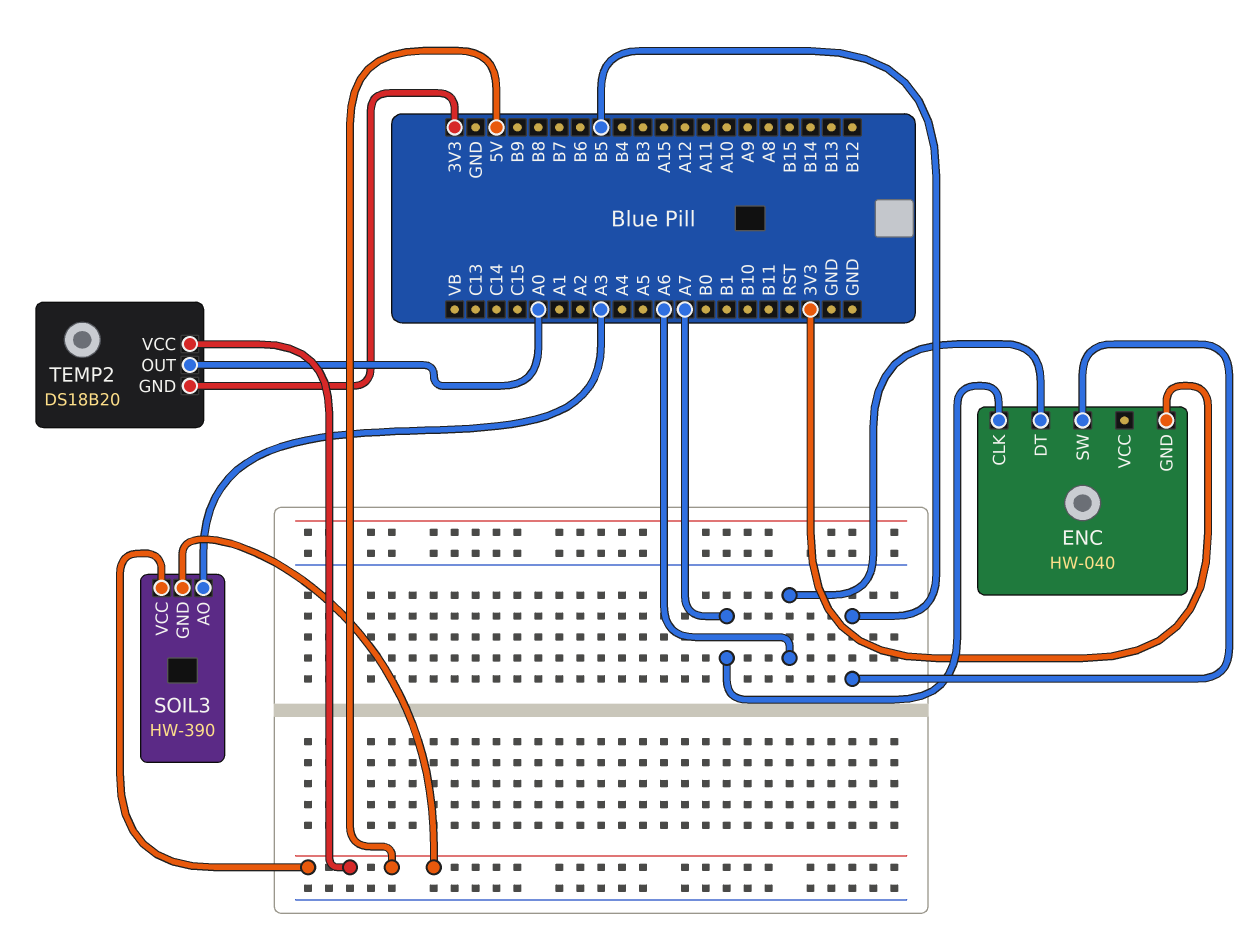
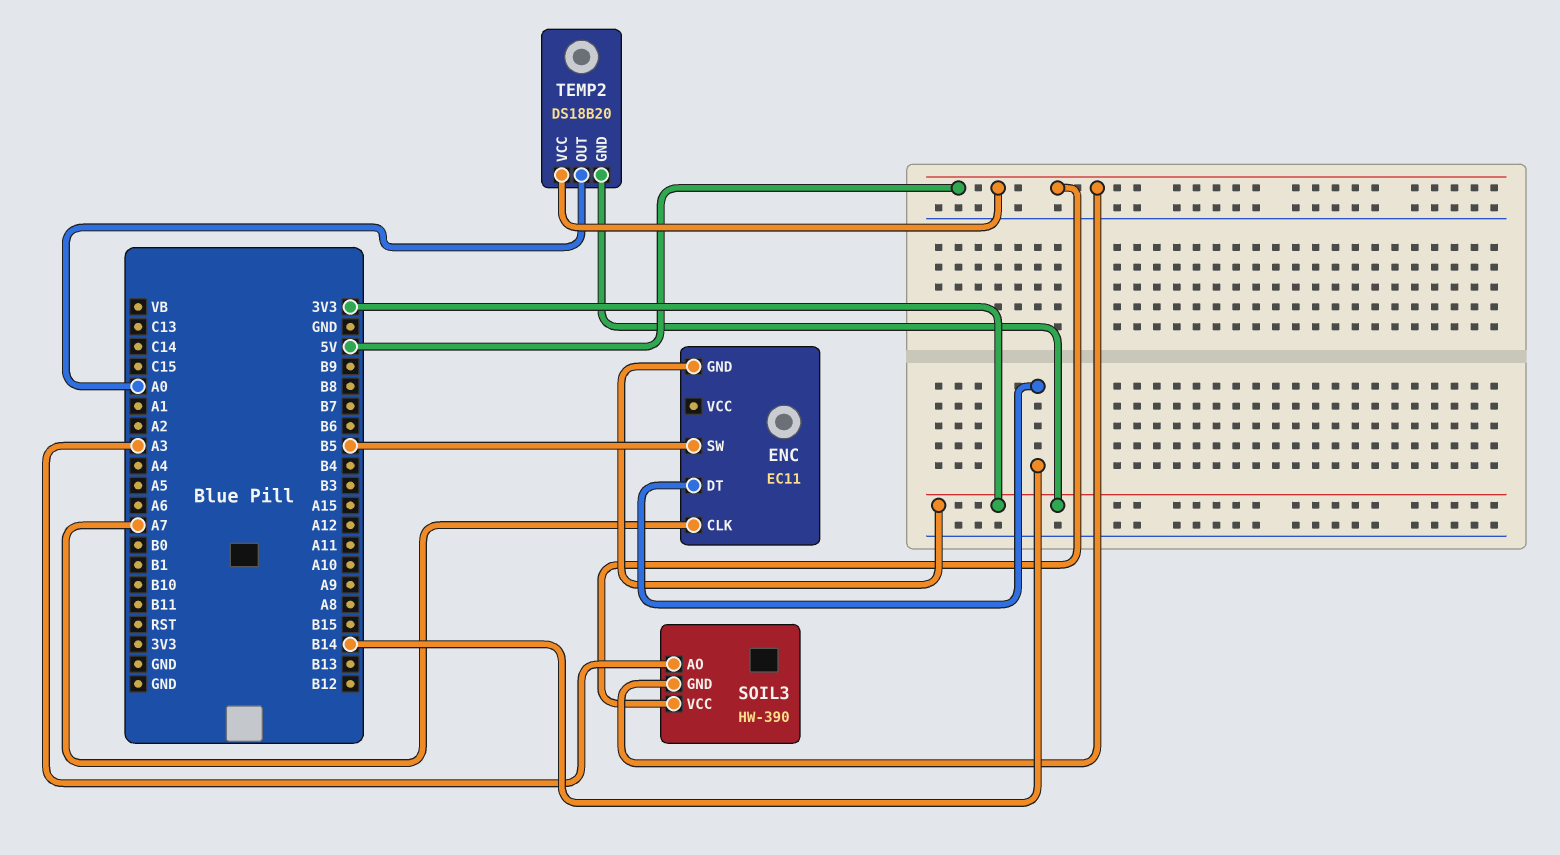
ENC: HW-040 -> EC11
ENC pin DT: A6 -> B14

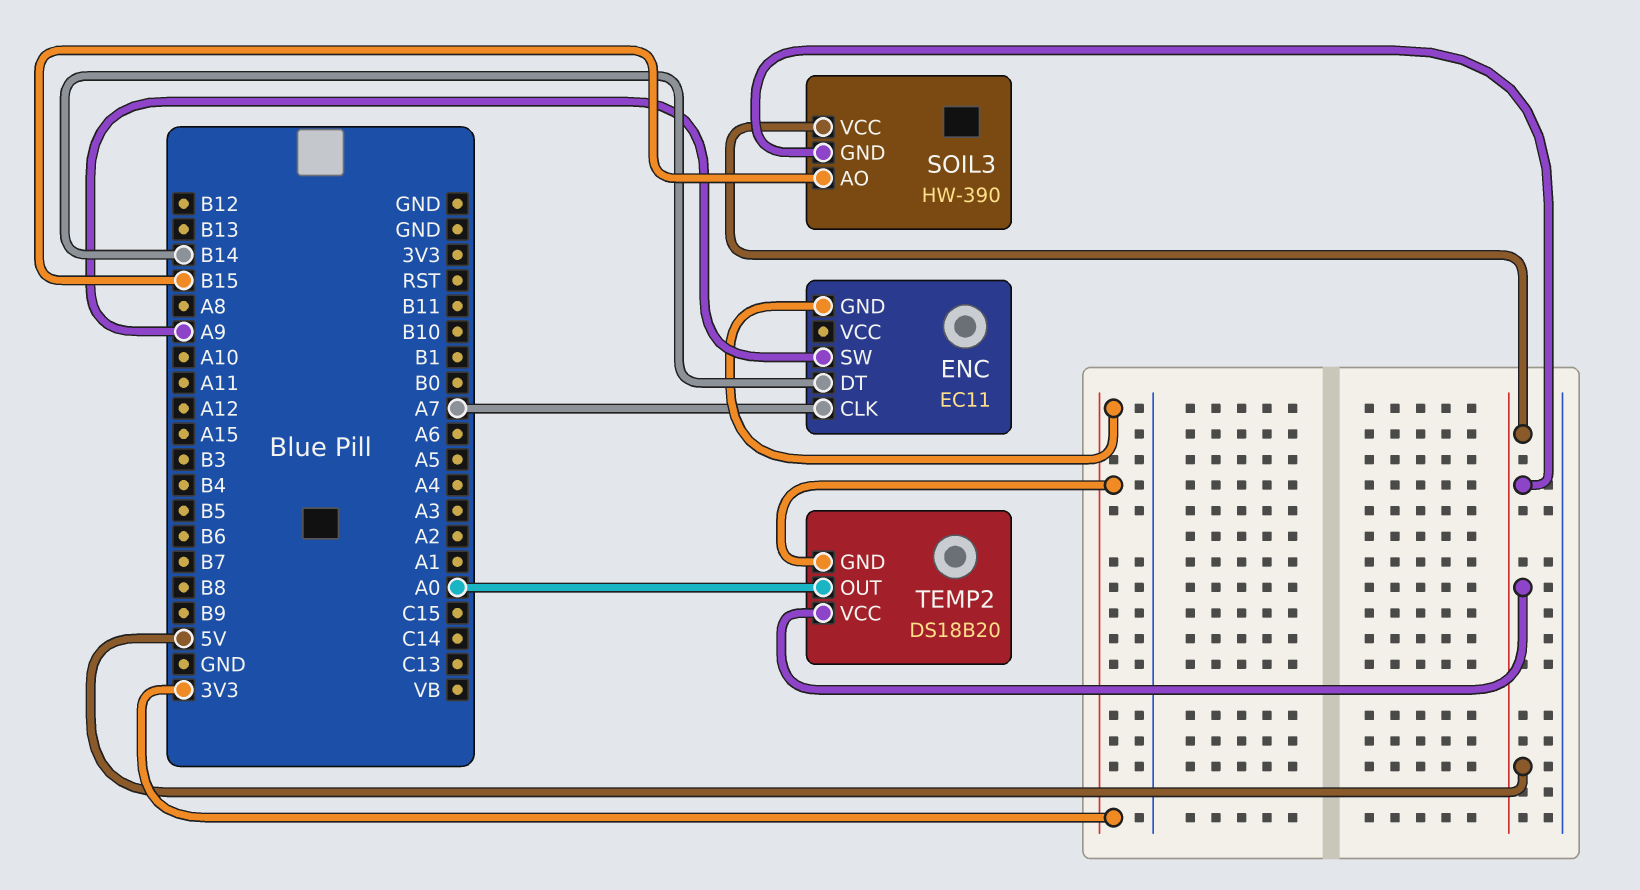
ENC pin SW: B5 -> A9
SOIL3 pin AO: A3 -> B15

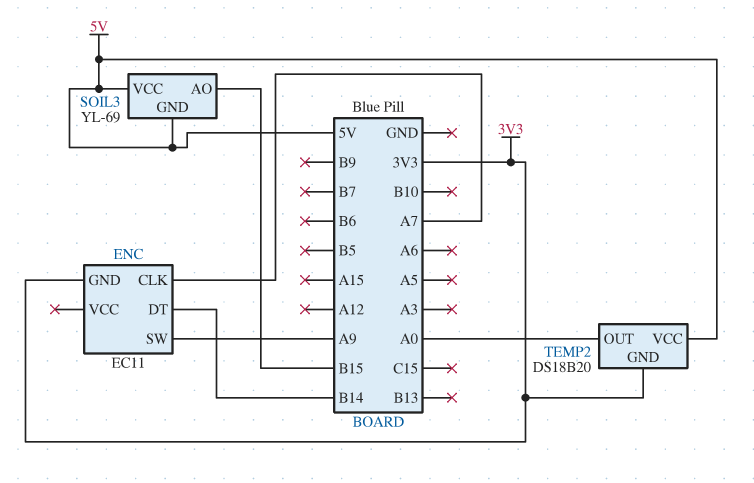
SOIL3: HW-390 -> YL-69

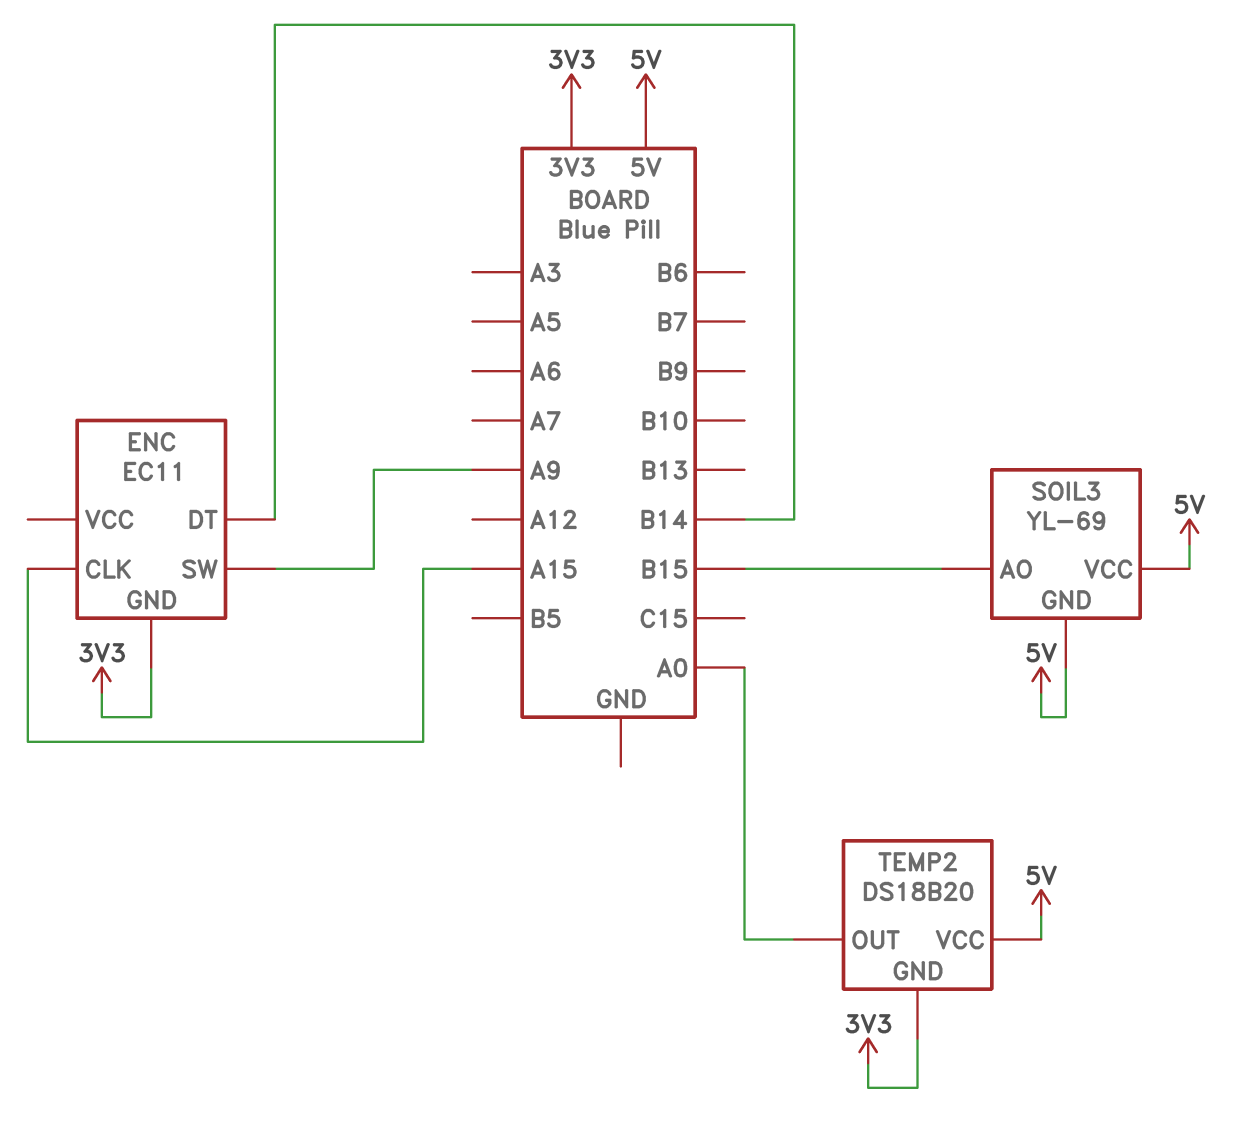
ENC pin CLK: A7 -> A15

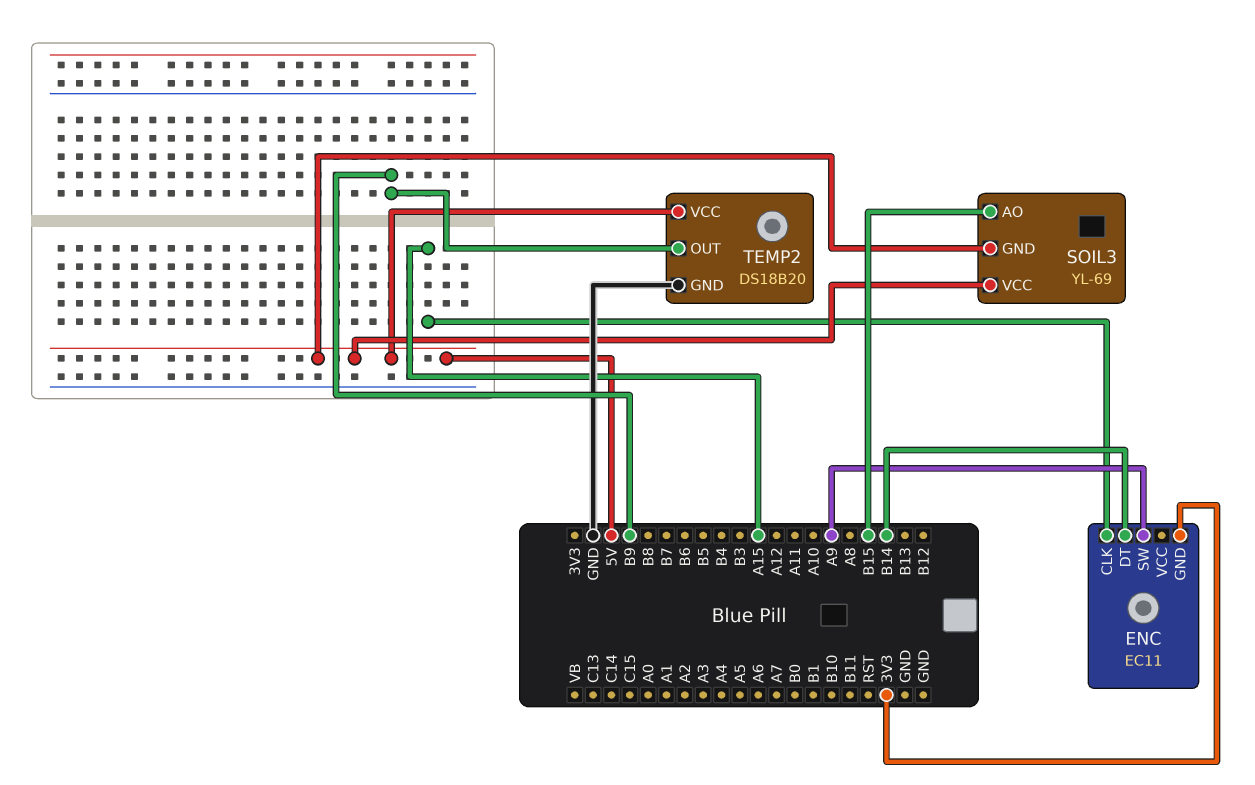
TEMP2 pin GND: 3V3 -> GND
TEMP2 pin OUT: A0 -> B9

